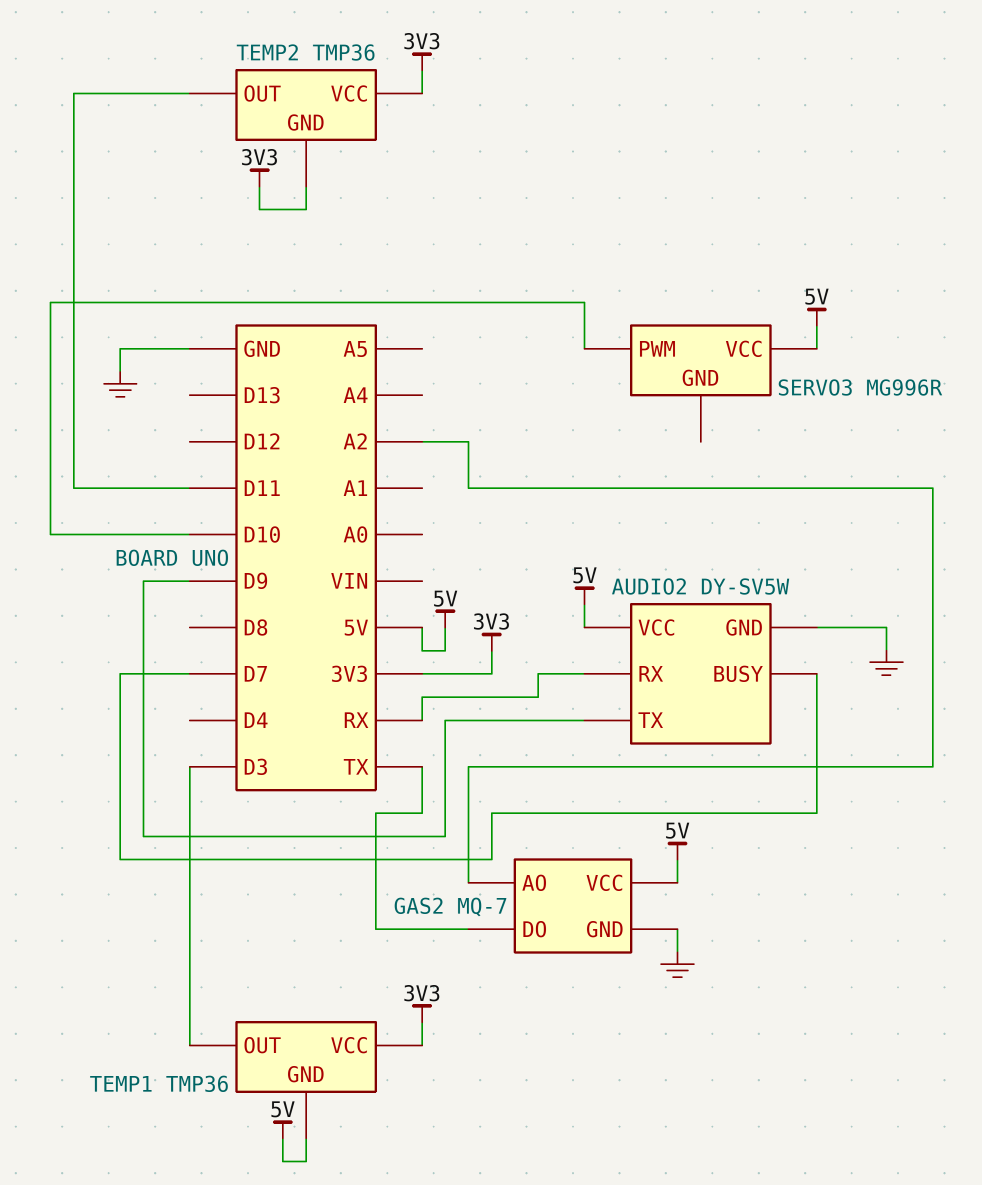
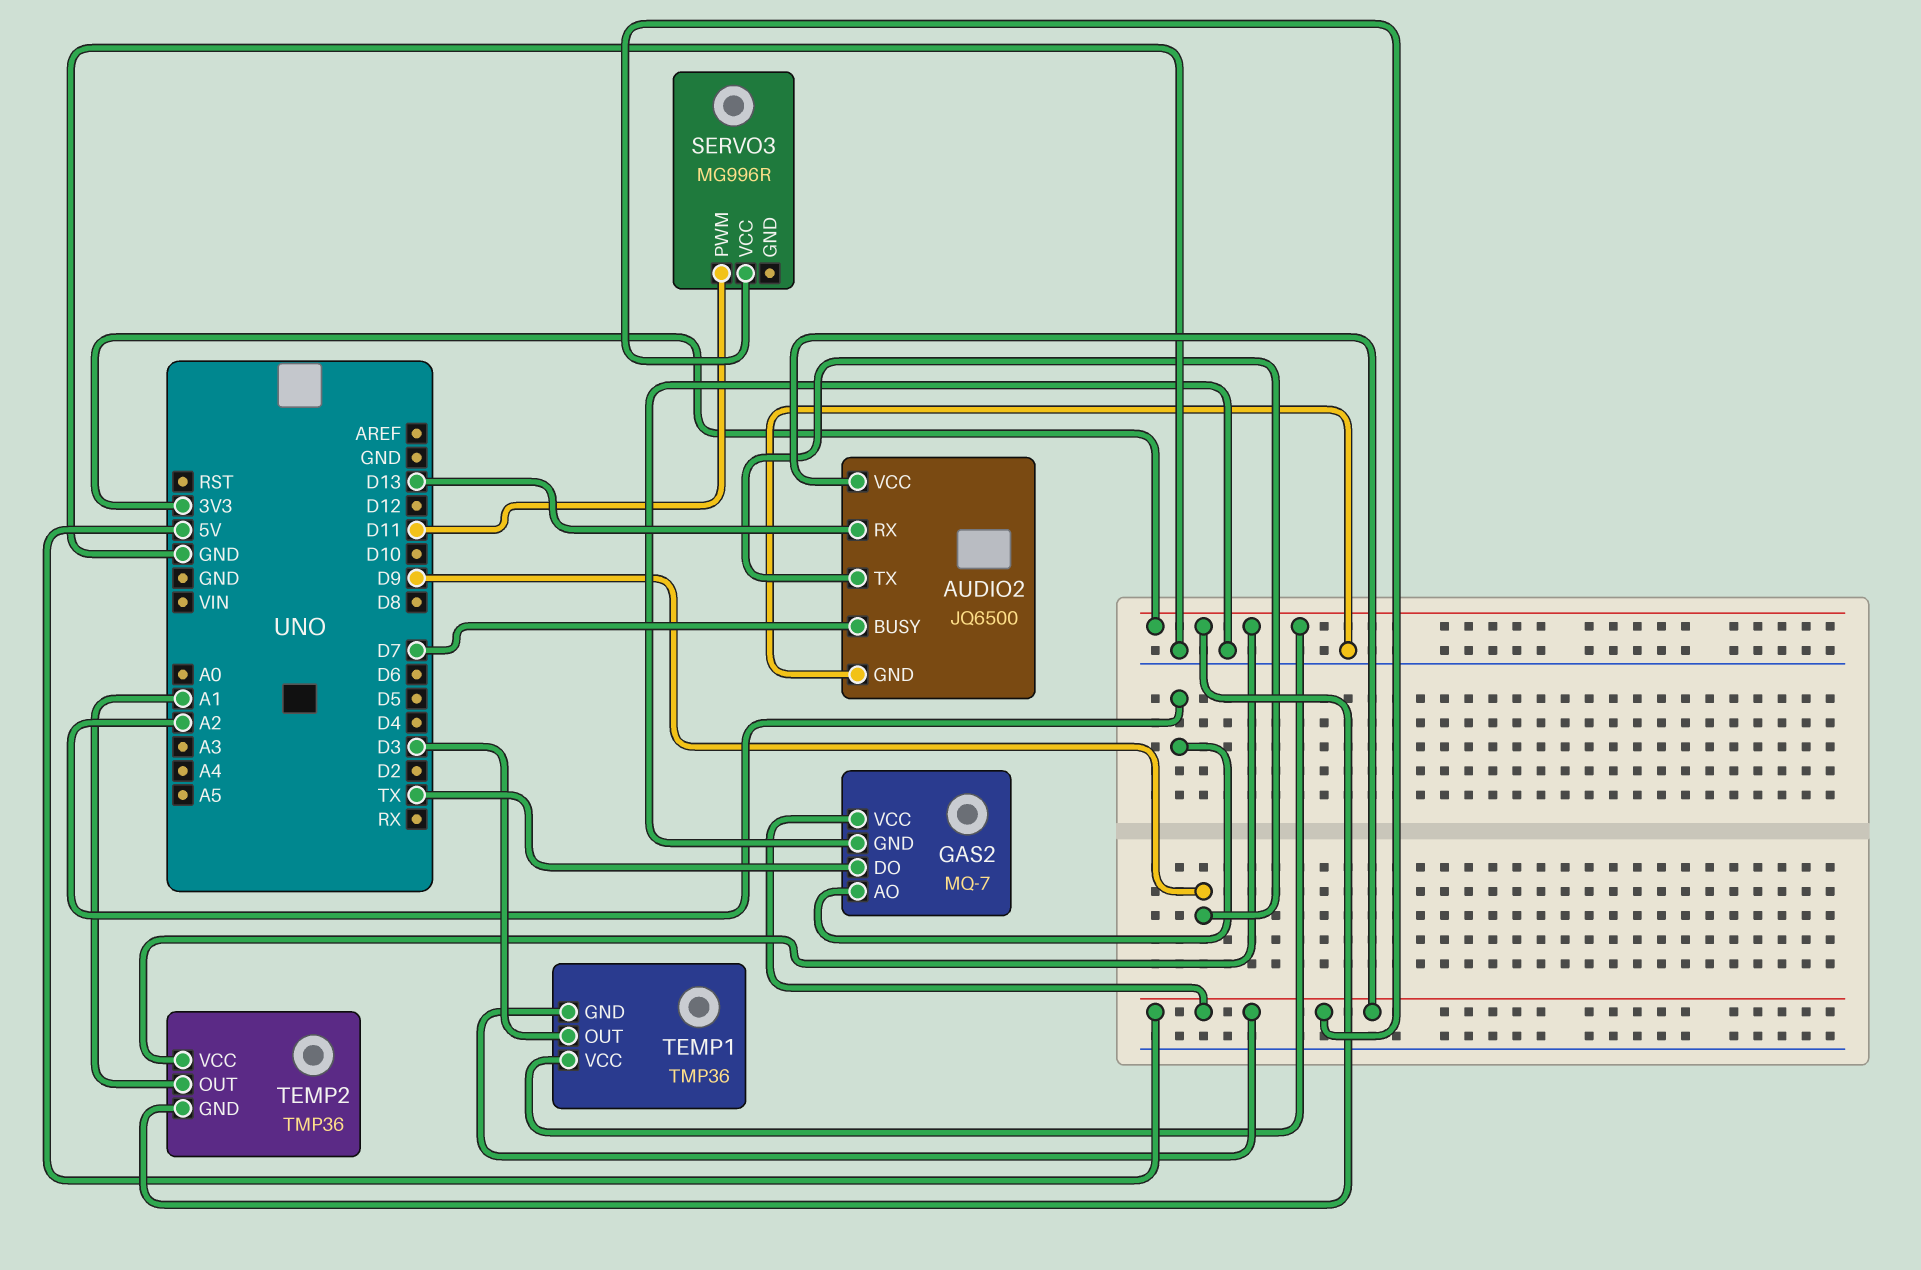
AUDIO2: DY-SV5W -> JQ6500
AUDIO2 pin RX: RX -> D13
SERVO3 pin PWM: D10 -> D11
TEMP2 pin OUT: D11 -> A1

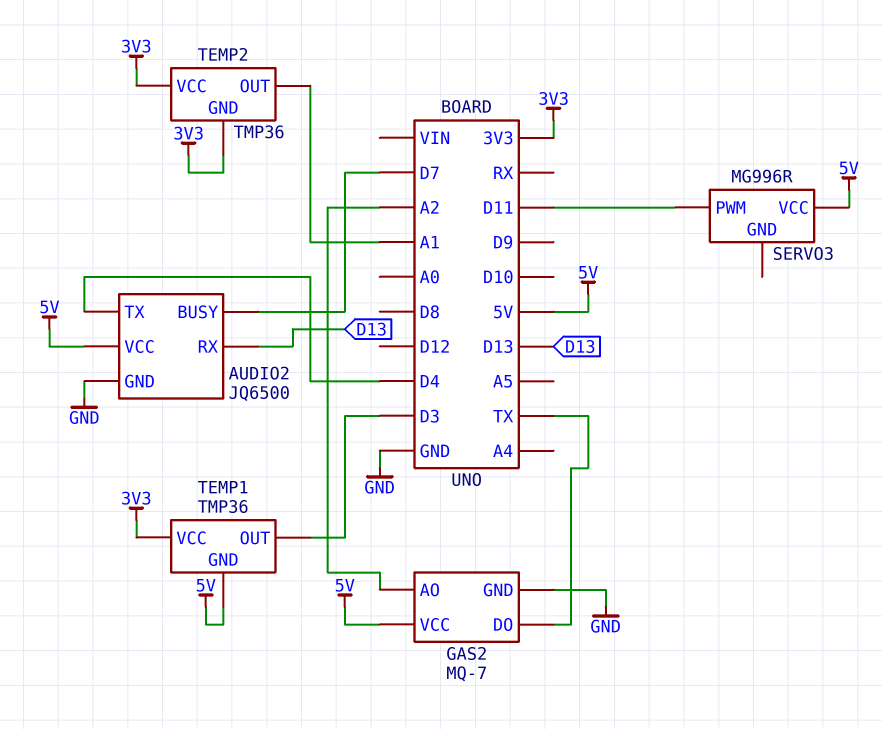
AUDIO2 pin TX: D9 -> D4

